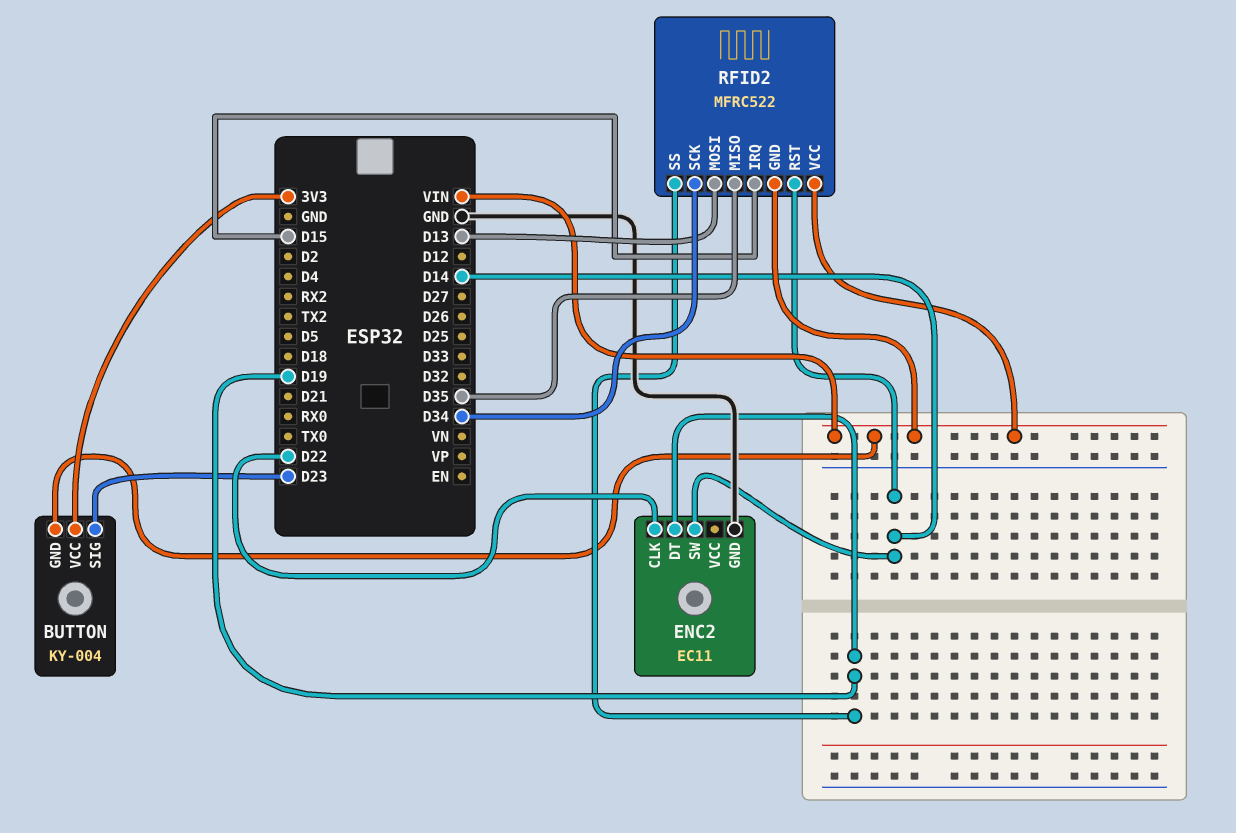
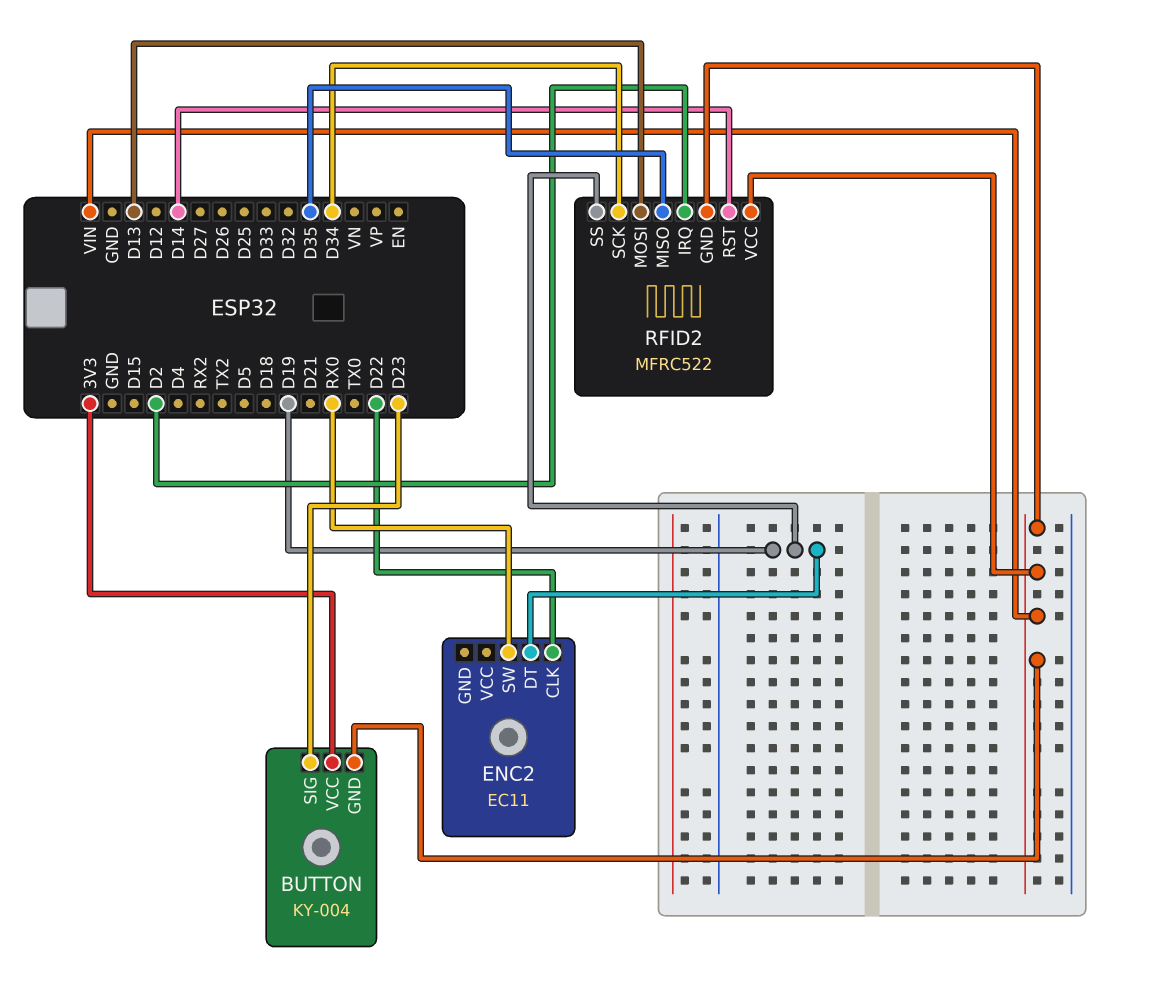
ENC2 pin GND: GND -> none
ENC2 pin SW: D14 -> RX0
RFID2 pin IRQ: D15 -> D2

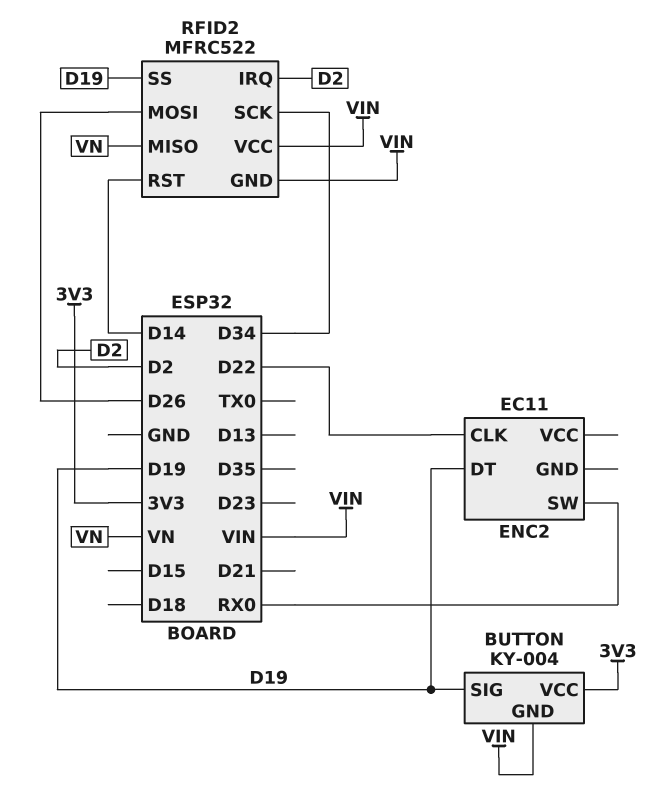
BUTTON pin SIG: D23 -> D19
RFID2 pin MISO: D35 -> VN
RFID2 pin MOSI: D13 -> D26

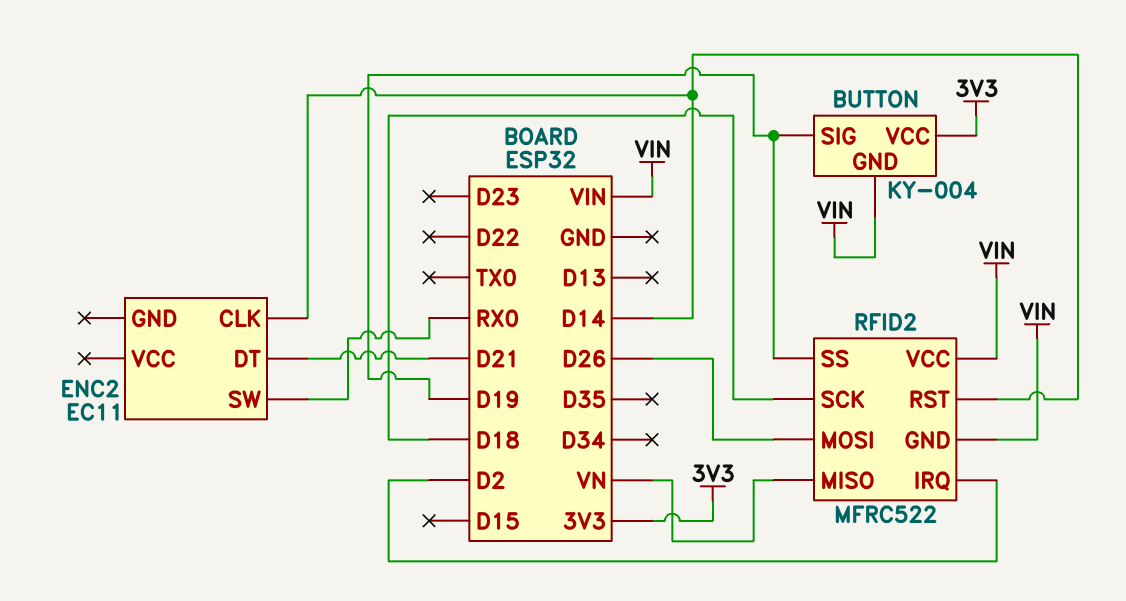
ENC2 pin CLK: D22 -> D14
ENC2 pin DT: D19 -> D21
RFID2 pin SCK: D34 -> D18

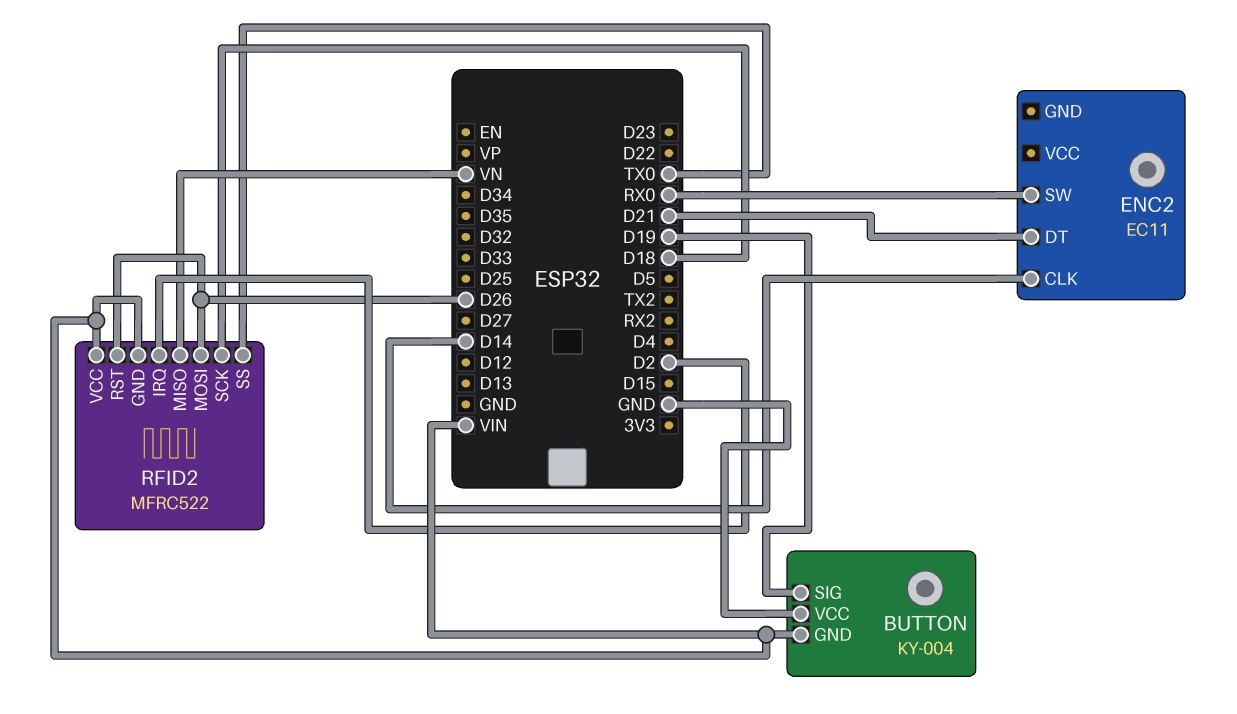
BUTTON pin VCC: 3V3 -> GND
RFID2 pin RST: D14 -> D26
RFID2 pin SS: D19 -> TX0

